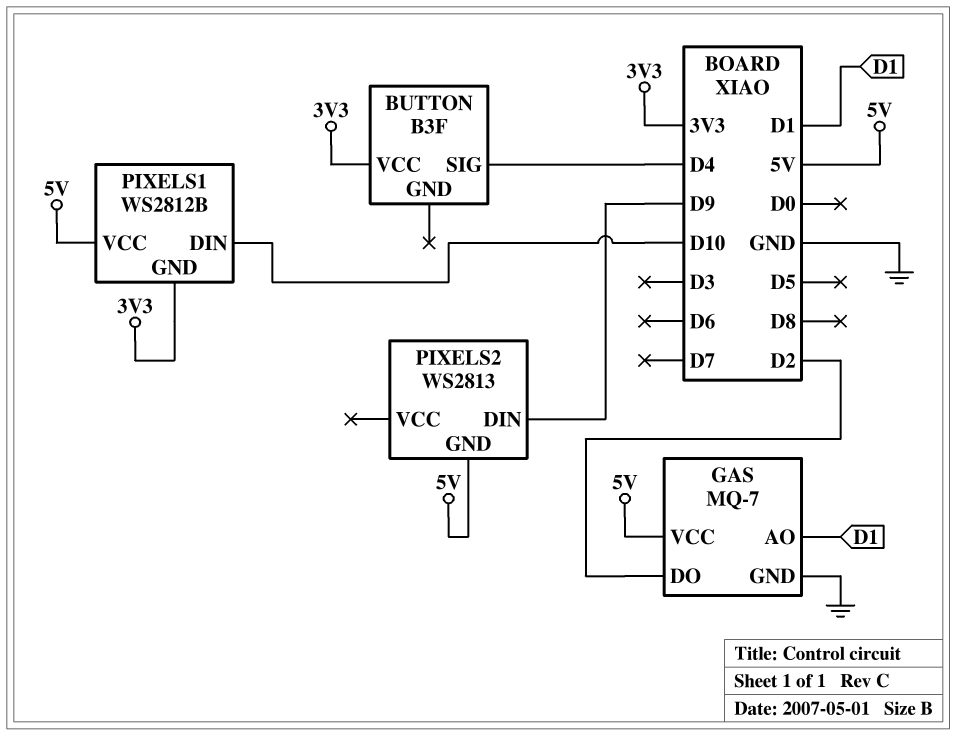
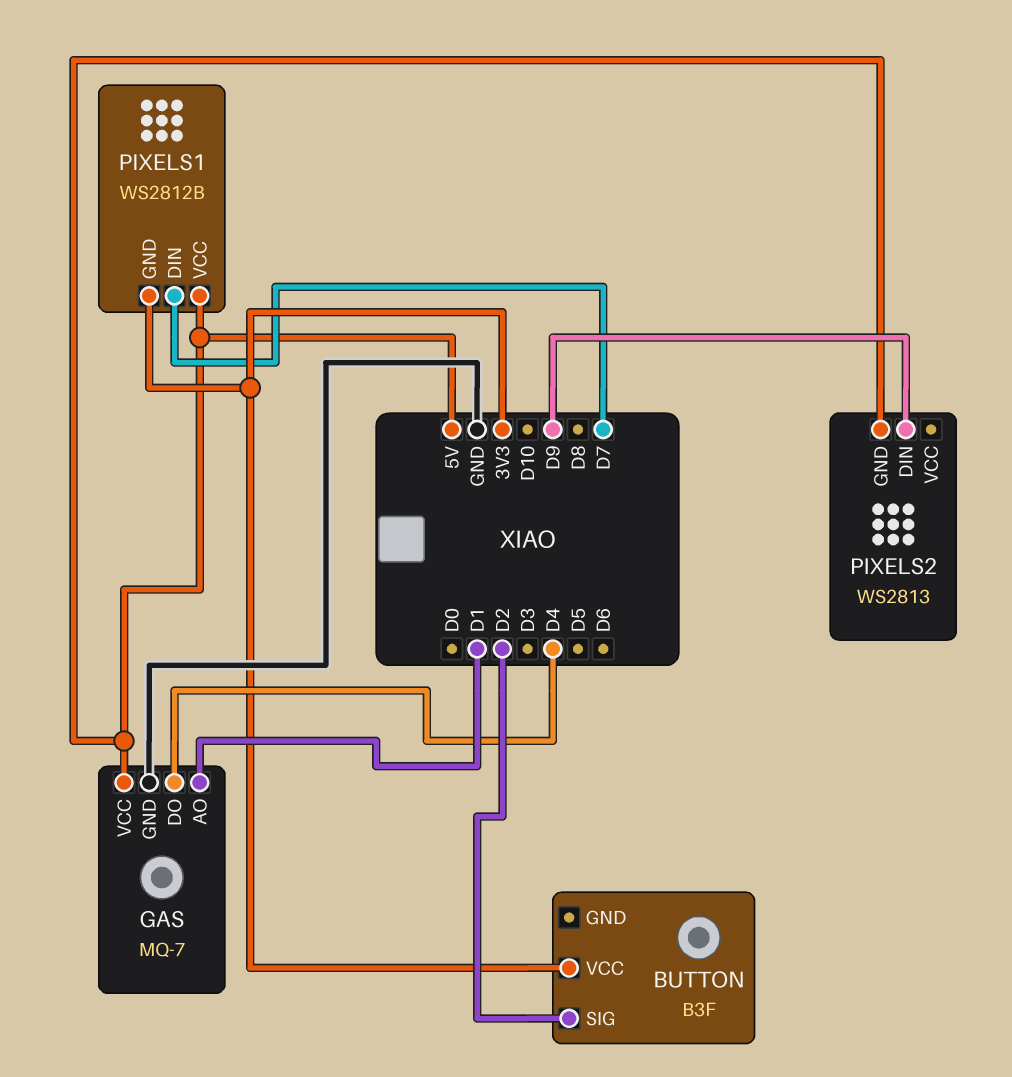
BUTTON pin SIG: D4 -> D2
GAS pin DO: D2 -> D4
PIXELS1 pin DIN: D10 -> D7

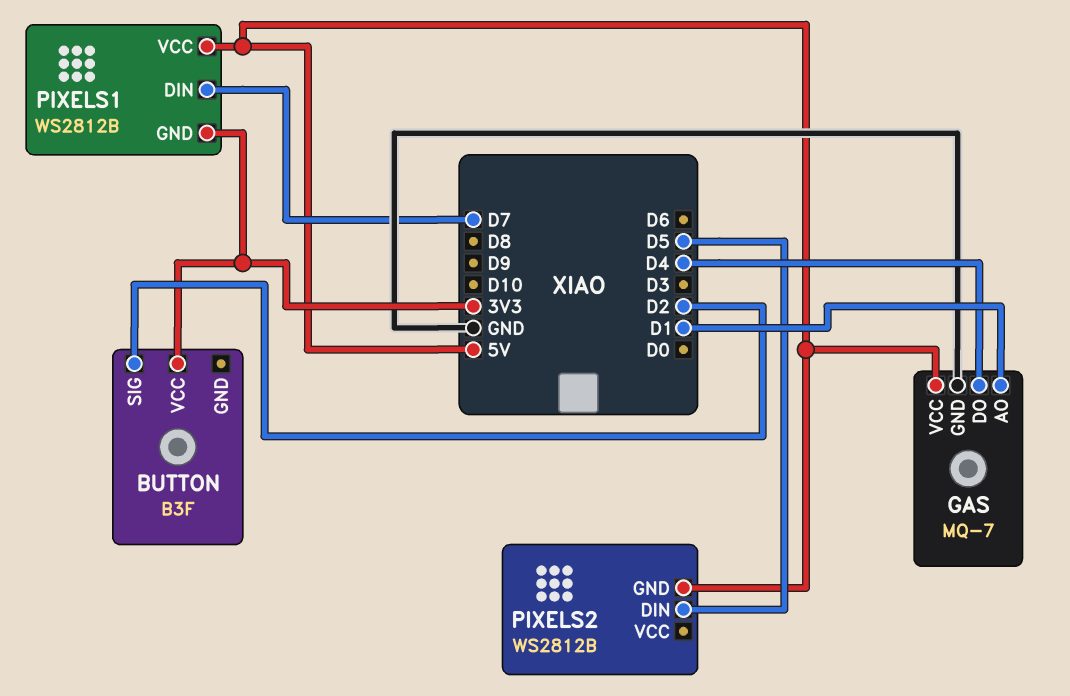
PIXELS2: WS2813 -> WS2812B
PIXELS2 pin DIN: D9 -> D5

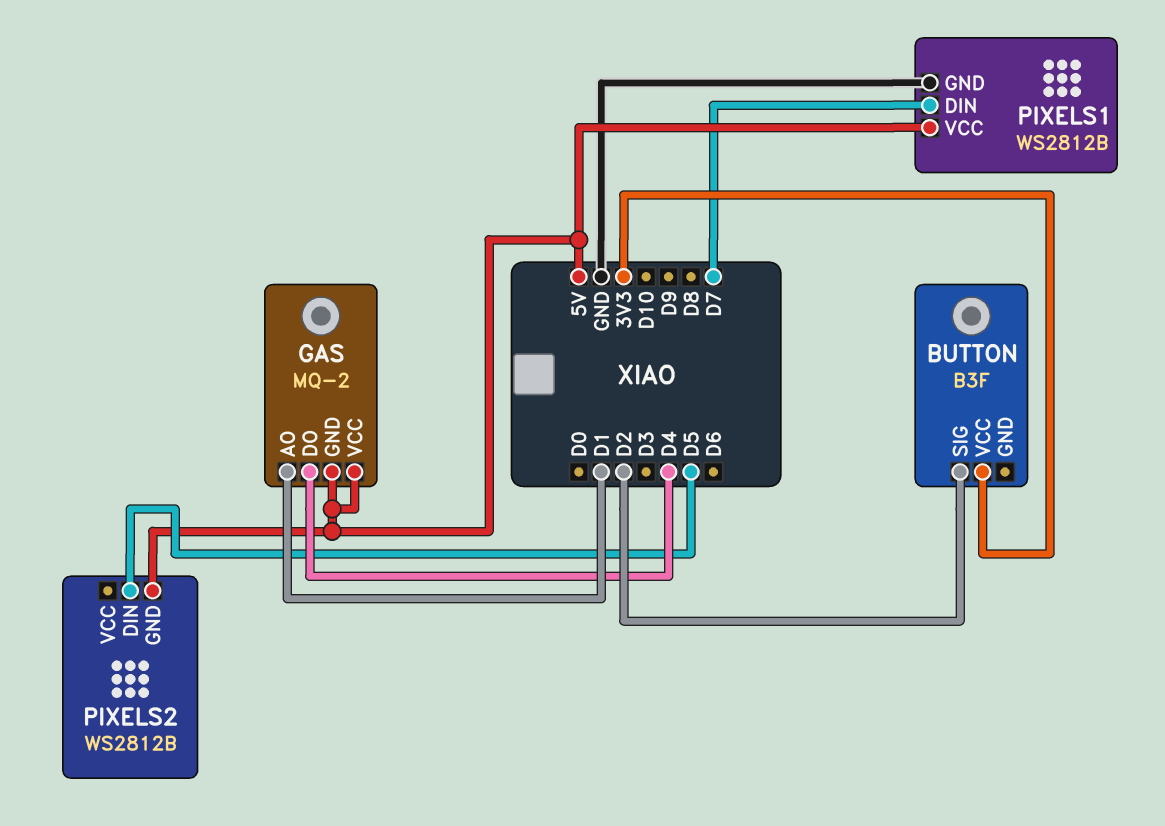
GAS: MQ-7 -> MQ-2
GAS pin GND: GND -> 5V
PIXELS1 pin GND: 3V3 -> GND

